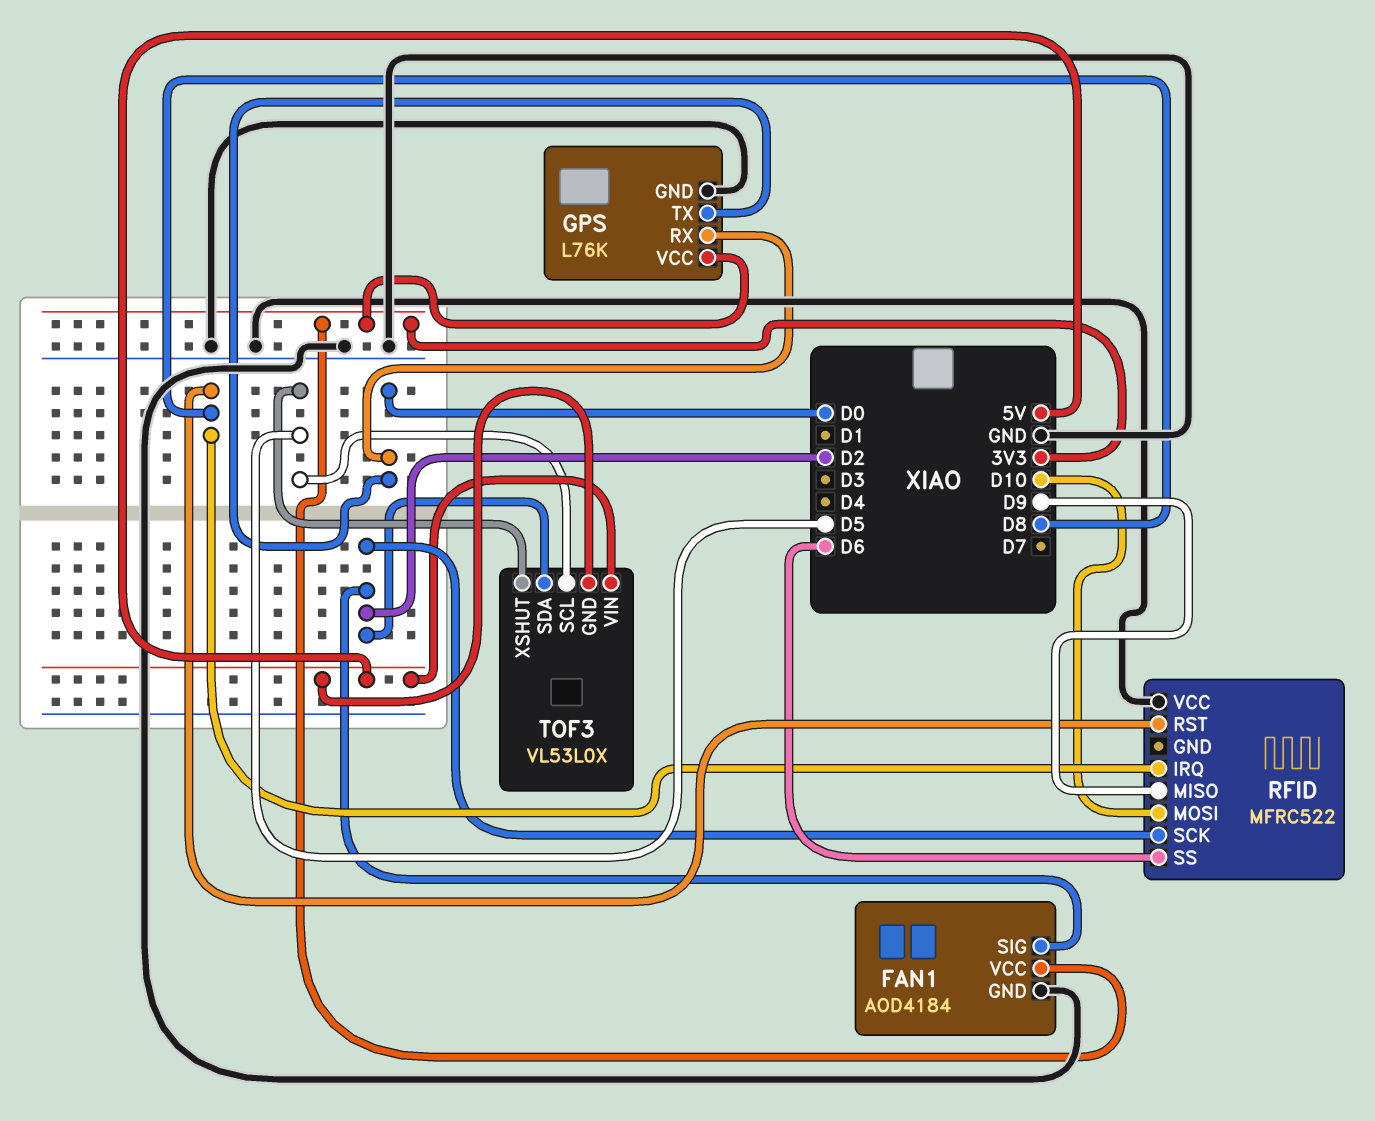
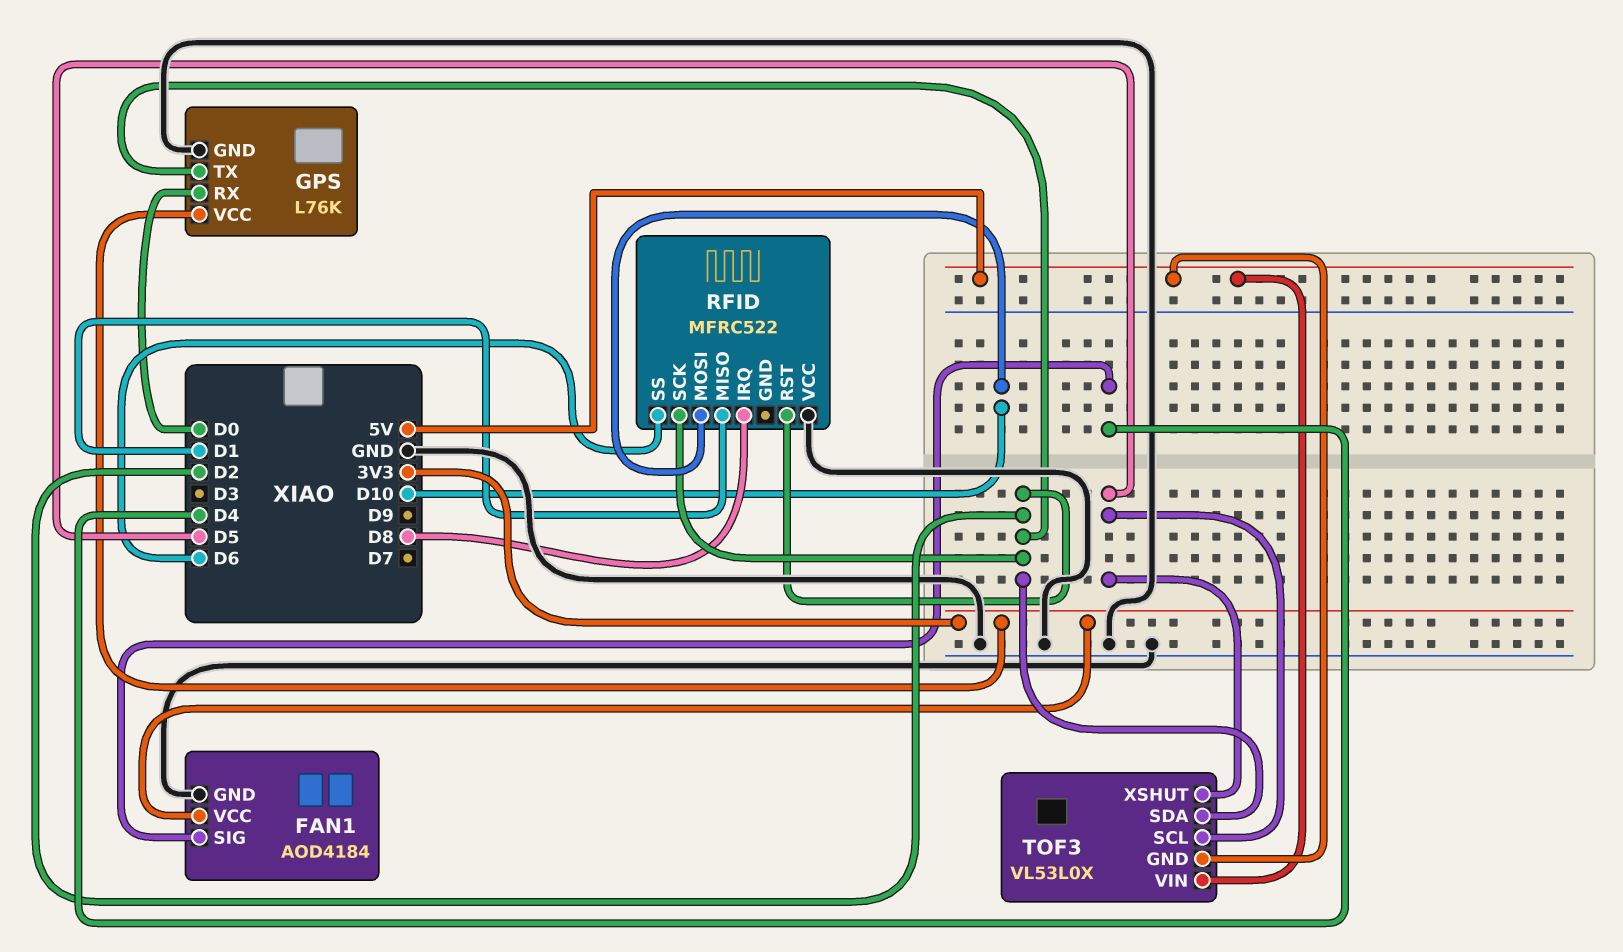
FAN1 pin SIG: D2 -> D4
GPS pin TX: D0 -> D2
RFID pin MISO: D9 -> D1
RFID pin RST: D8 -> D2

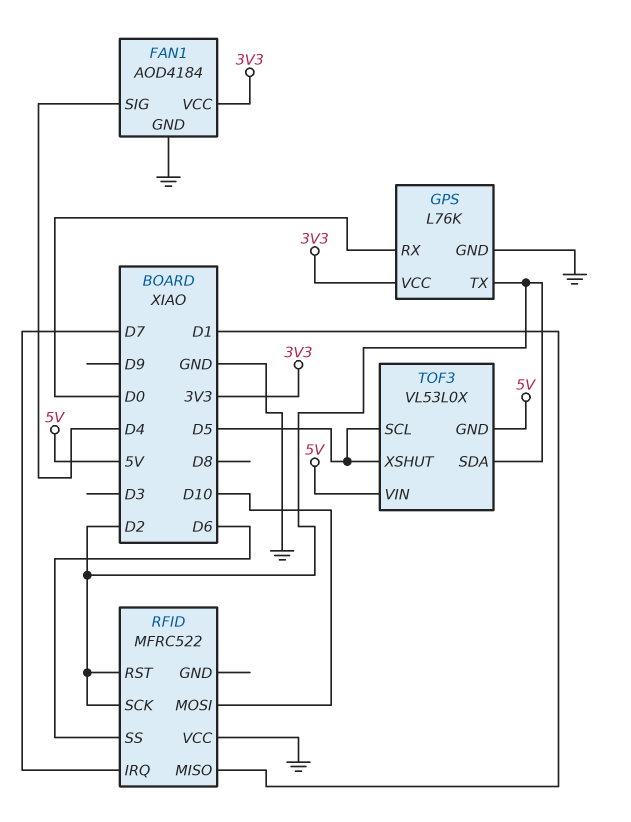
RFID pin IRQ: D8 -> D7

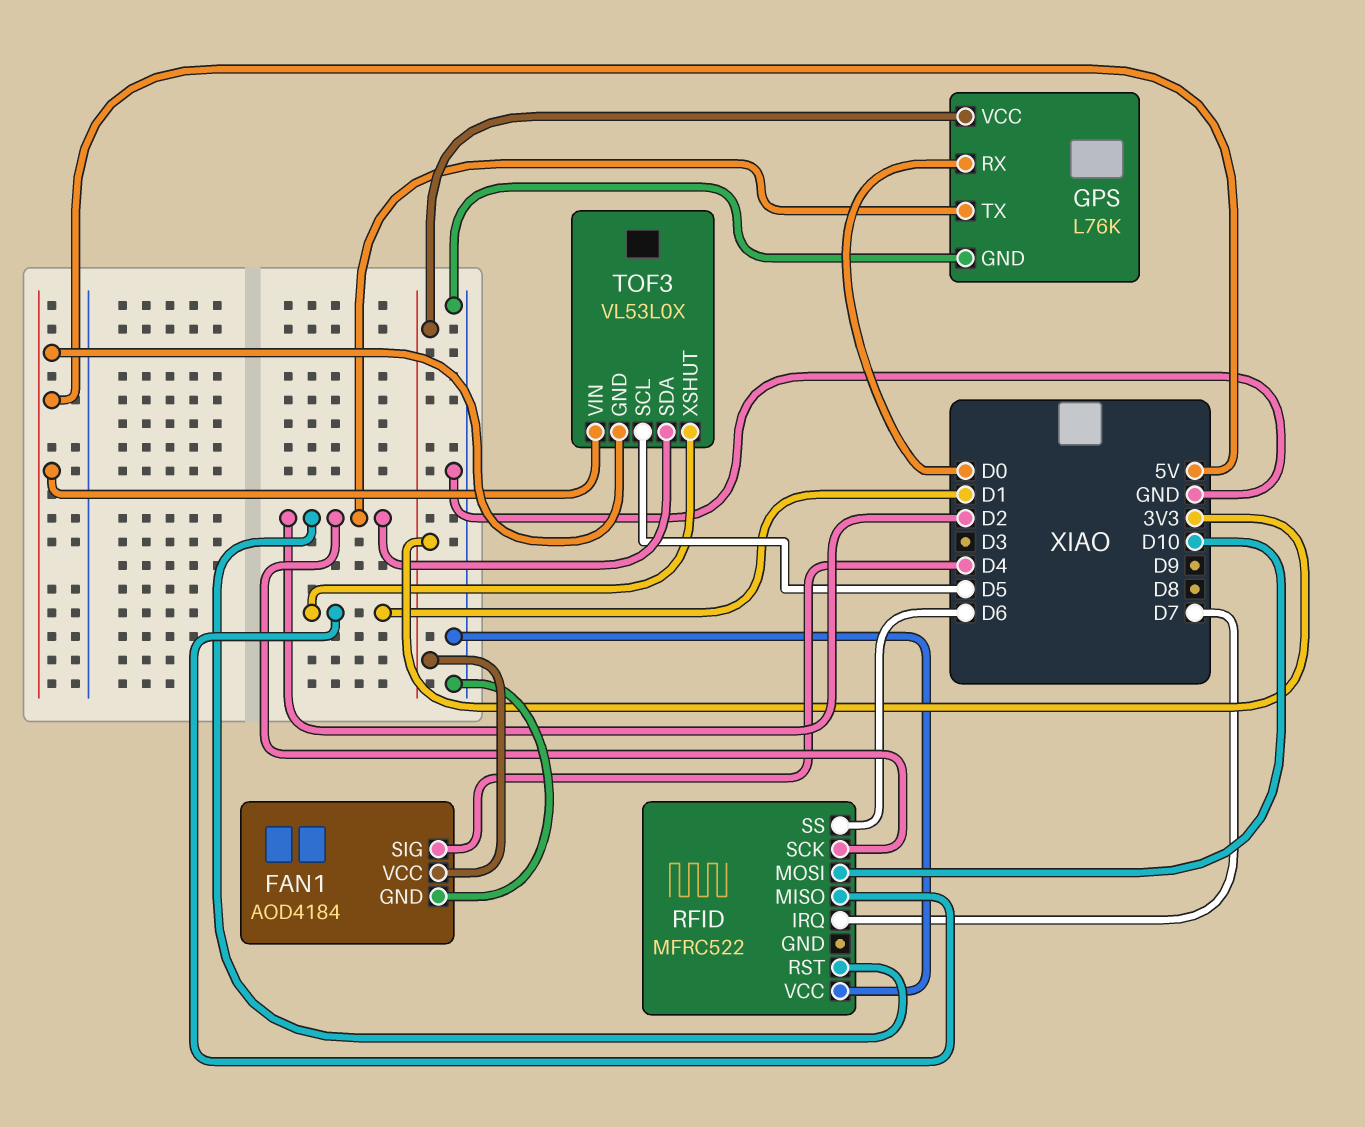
TOF3 pin XSHUT: D5 -> D1

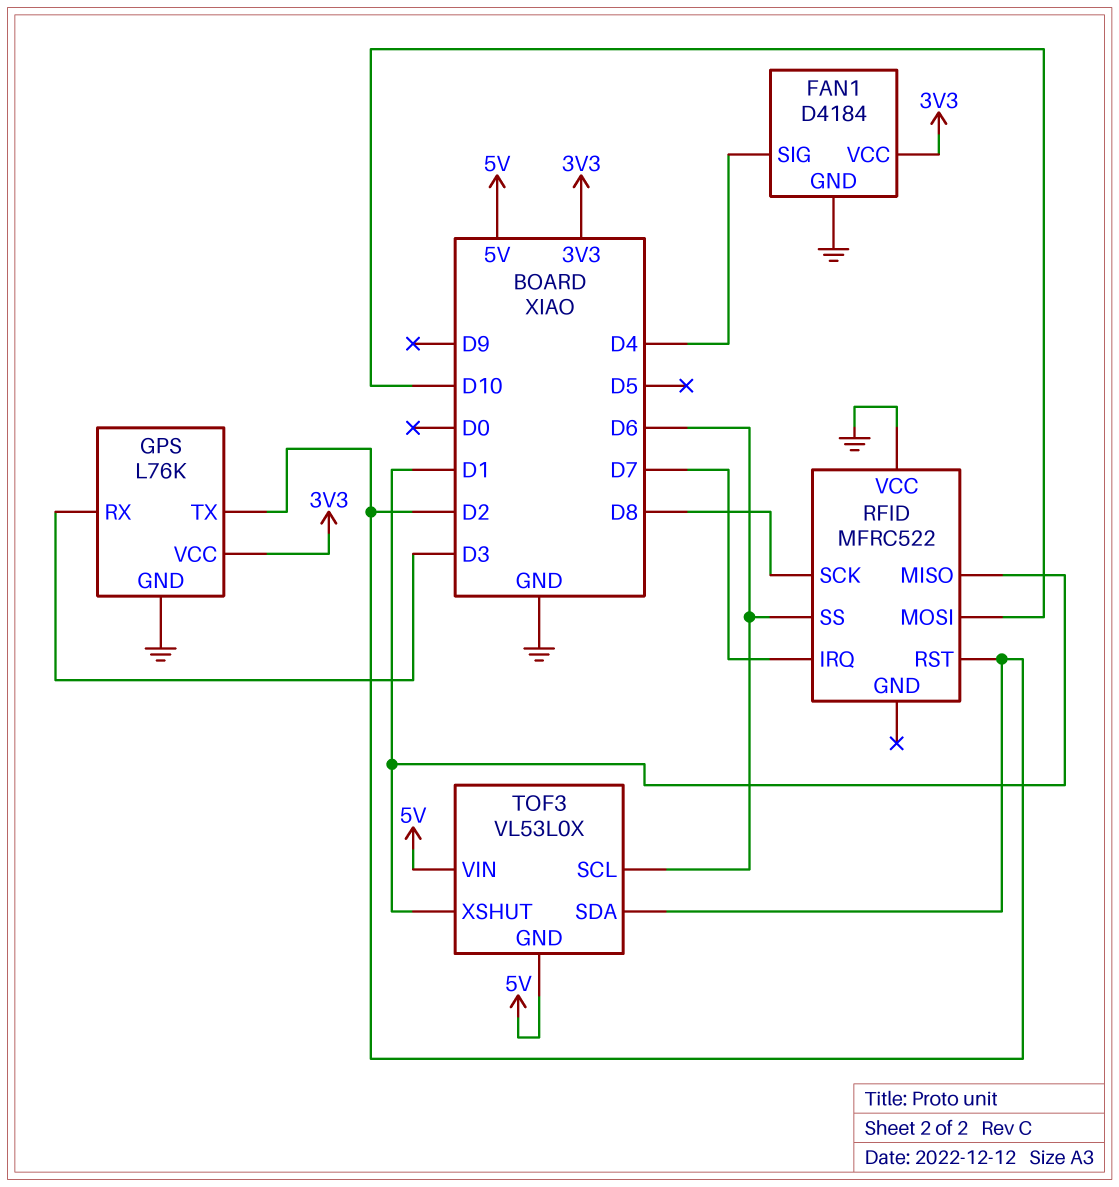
FAN1: AOD4184 -> D4184
GPS pin RX: D0 -> D3
RFID pin SCK: D2 -> D8
TOF3 pin SCL: D5 -> D6

